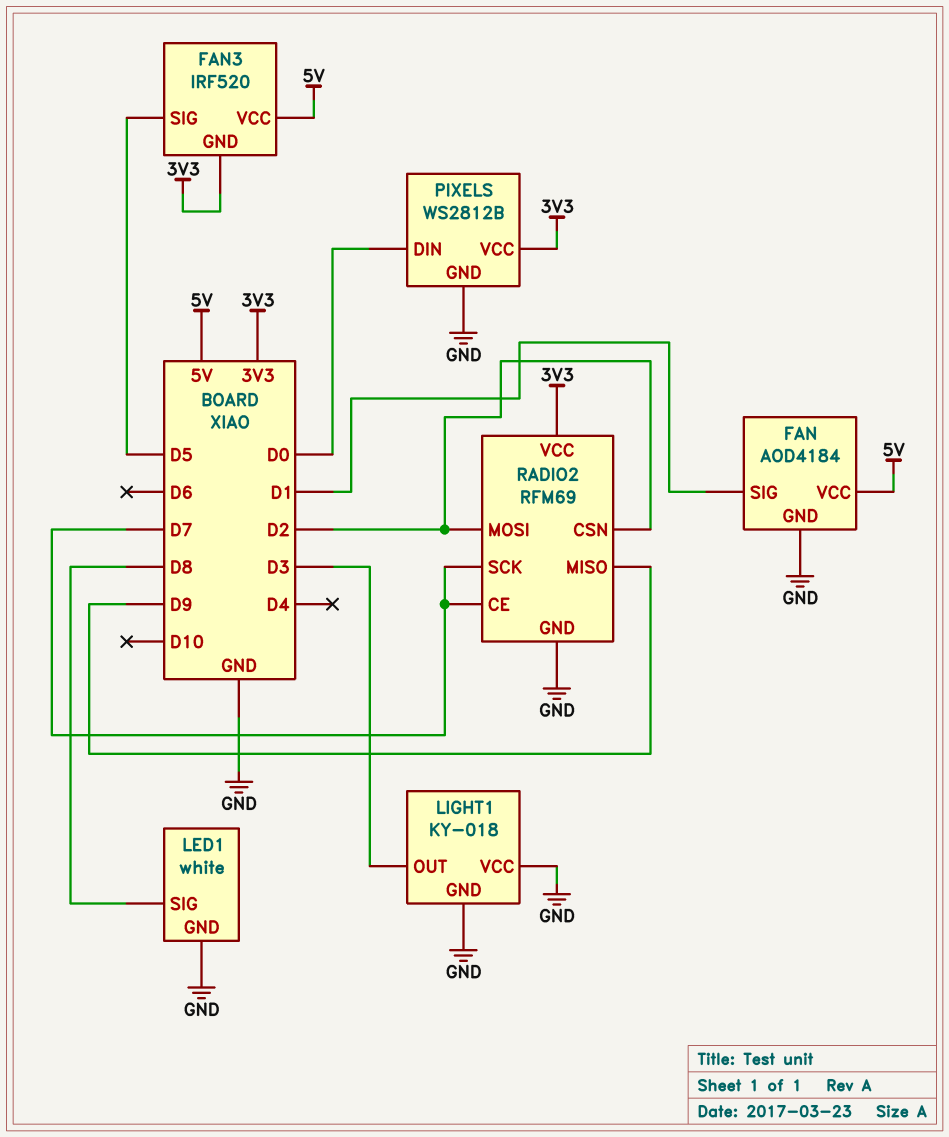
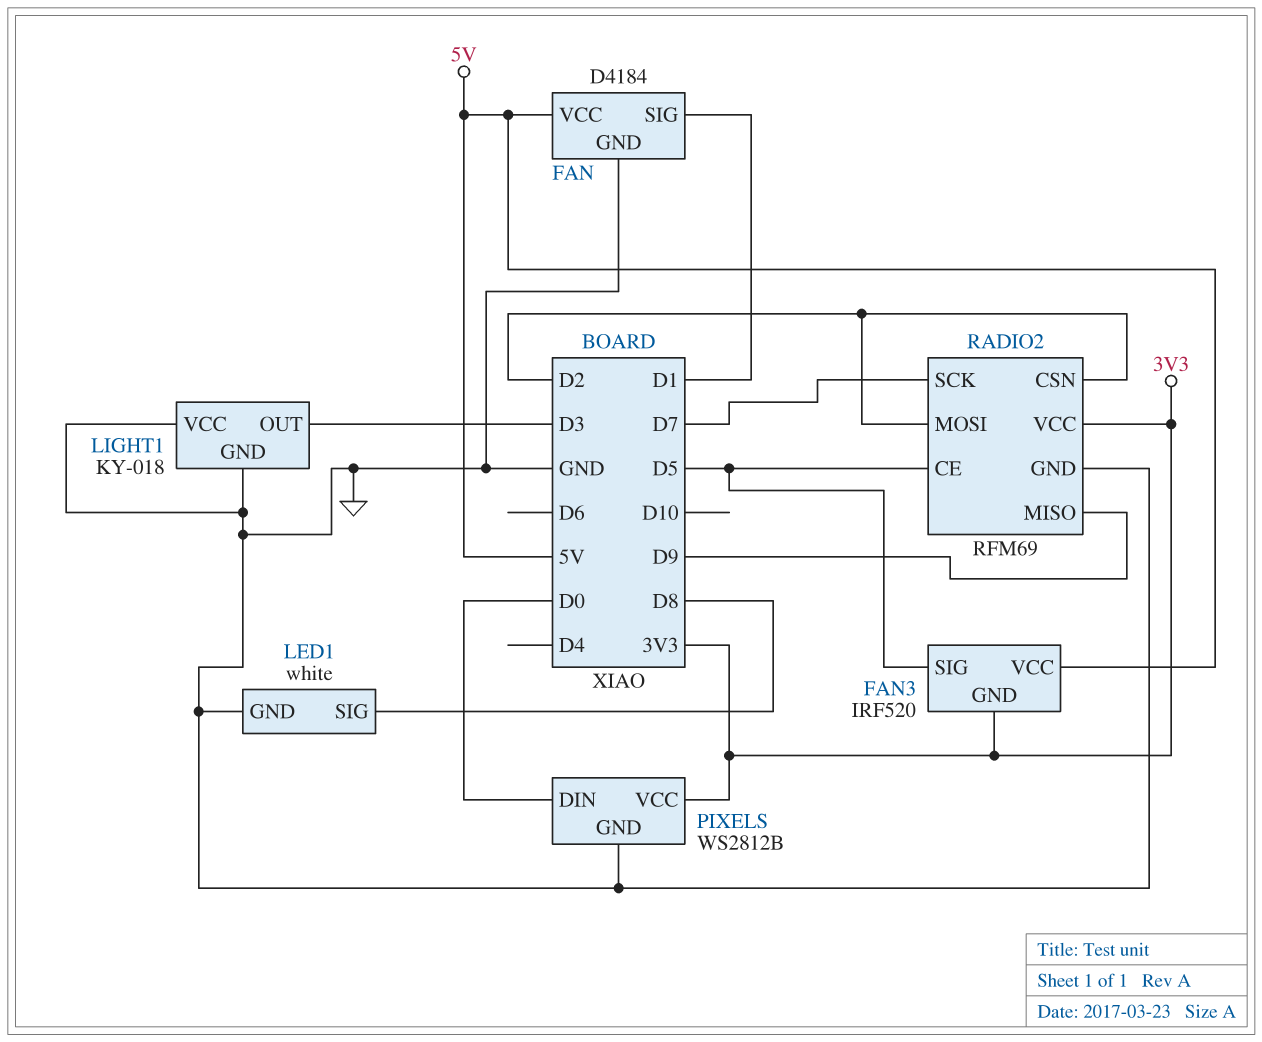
FAN: AOD4184 -> D4184
RADIO2 pin CE: D7 -> D5

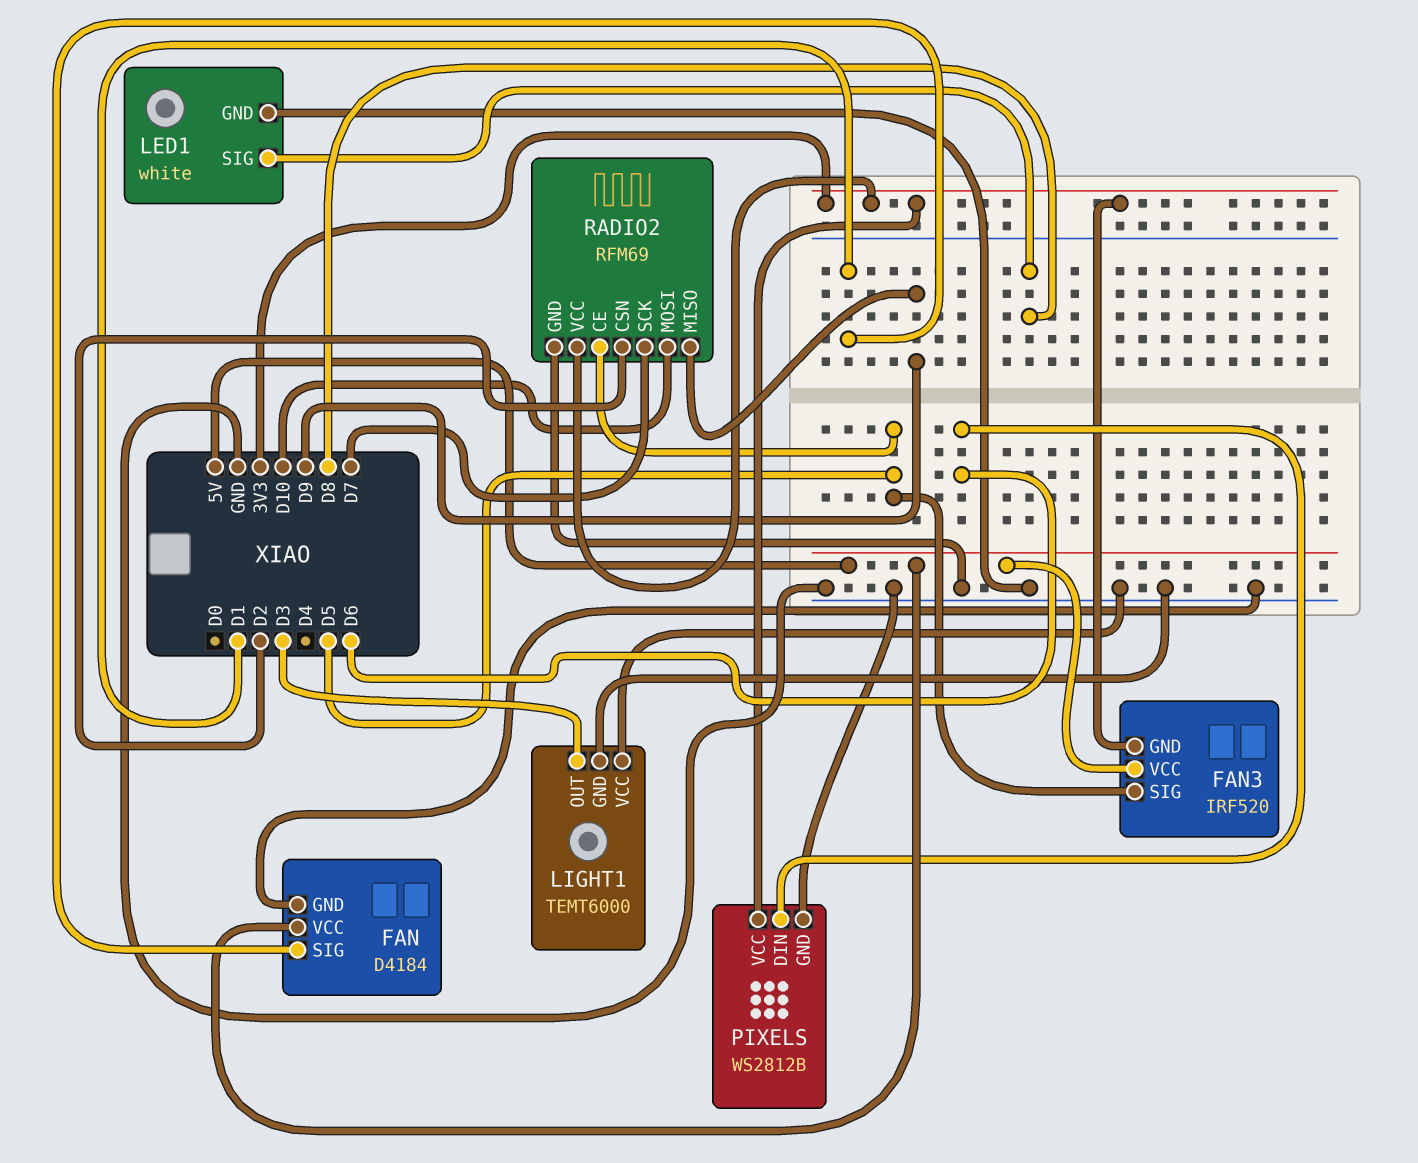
LIGHT1: KY-018 -> TEMT6000
PIXELS pin DIN: D0 -> D6
RADIO2 pin MOSI: D2 -> D10

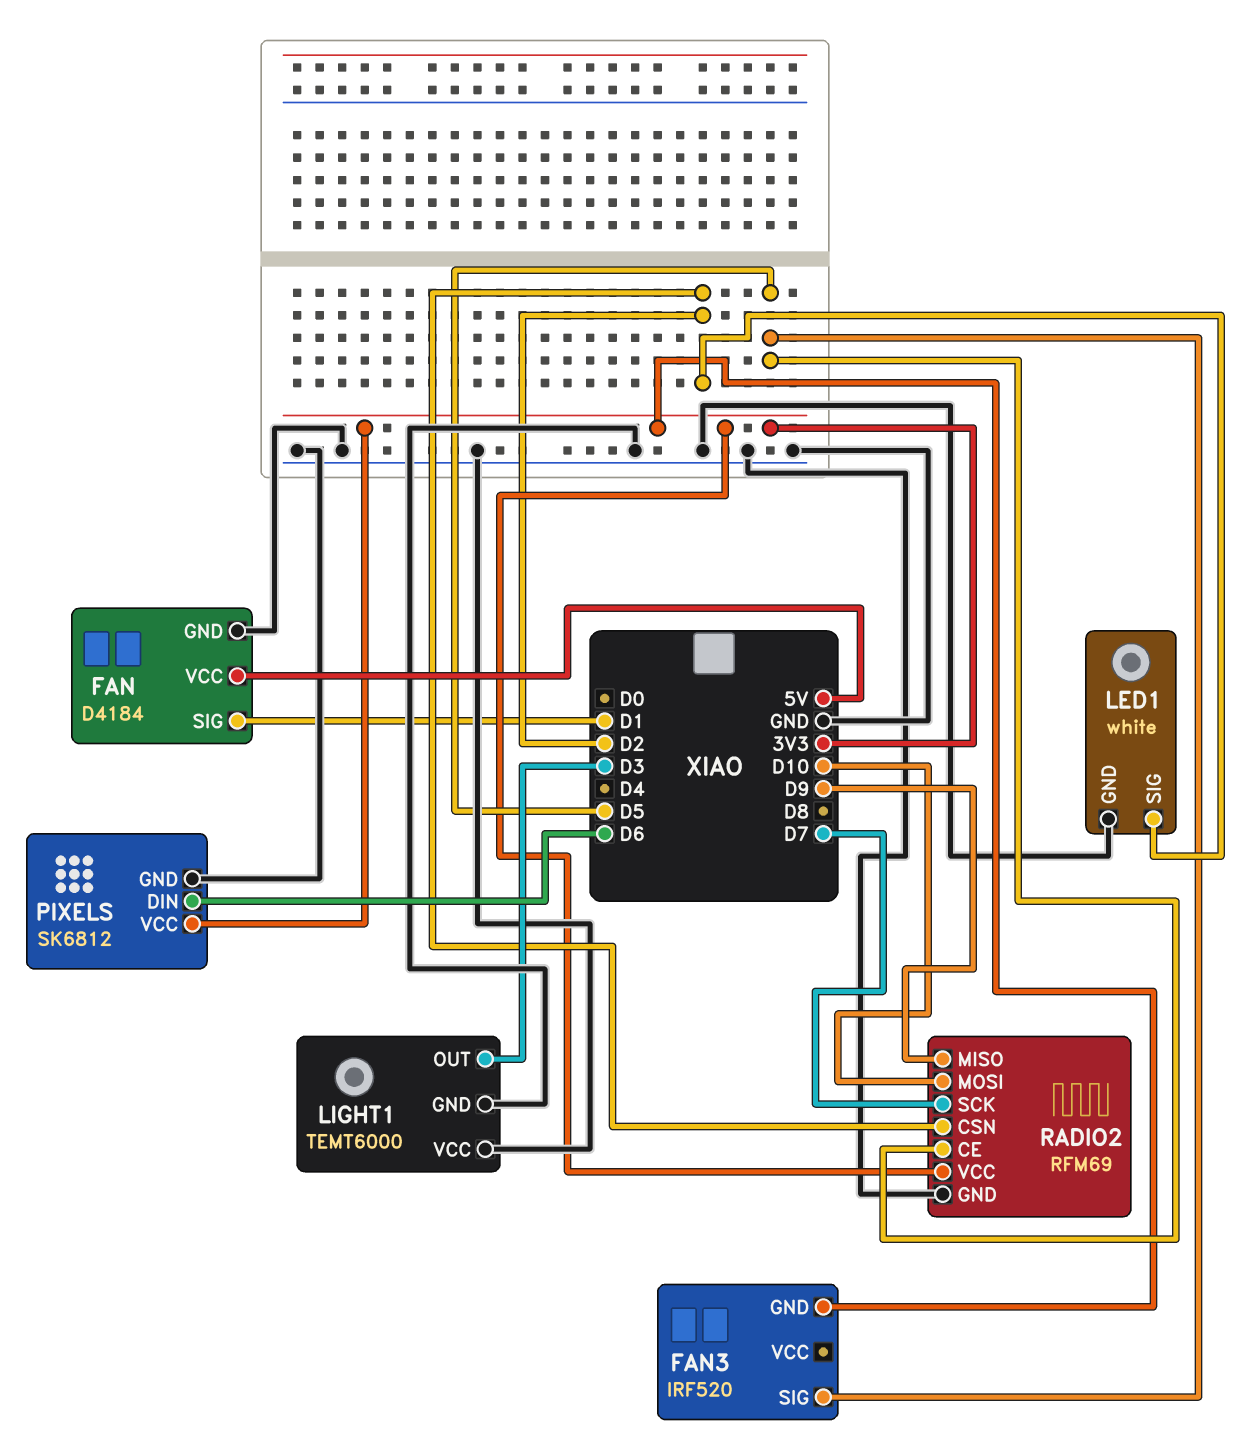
FAN3 pin VCC: 5V -> none
LED1 pin SIG: D8 -> D2
PIXELS: WS2812B -> SK6812

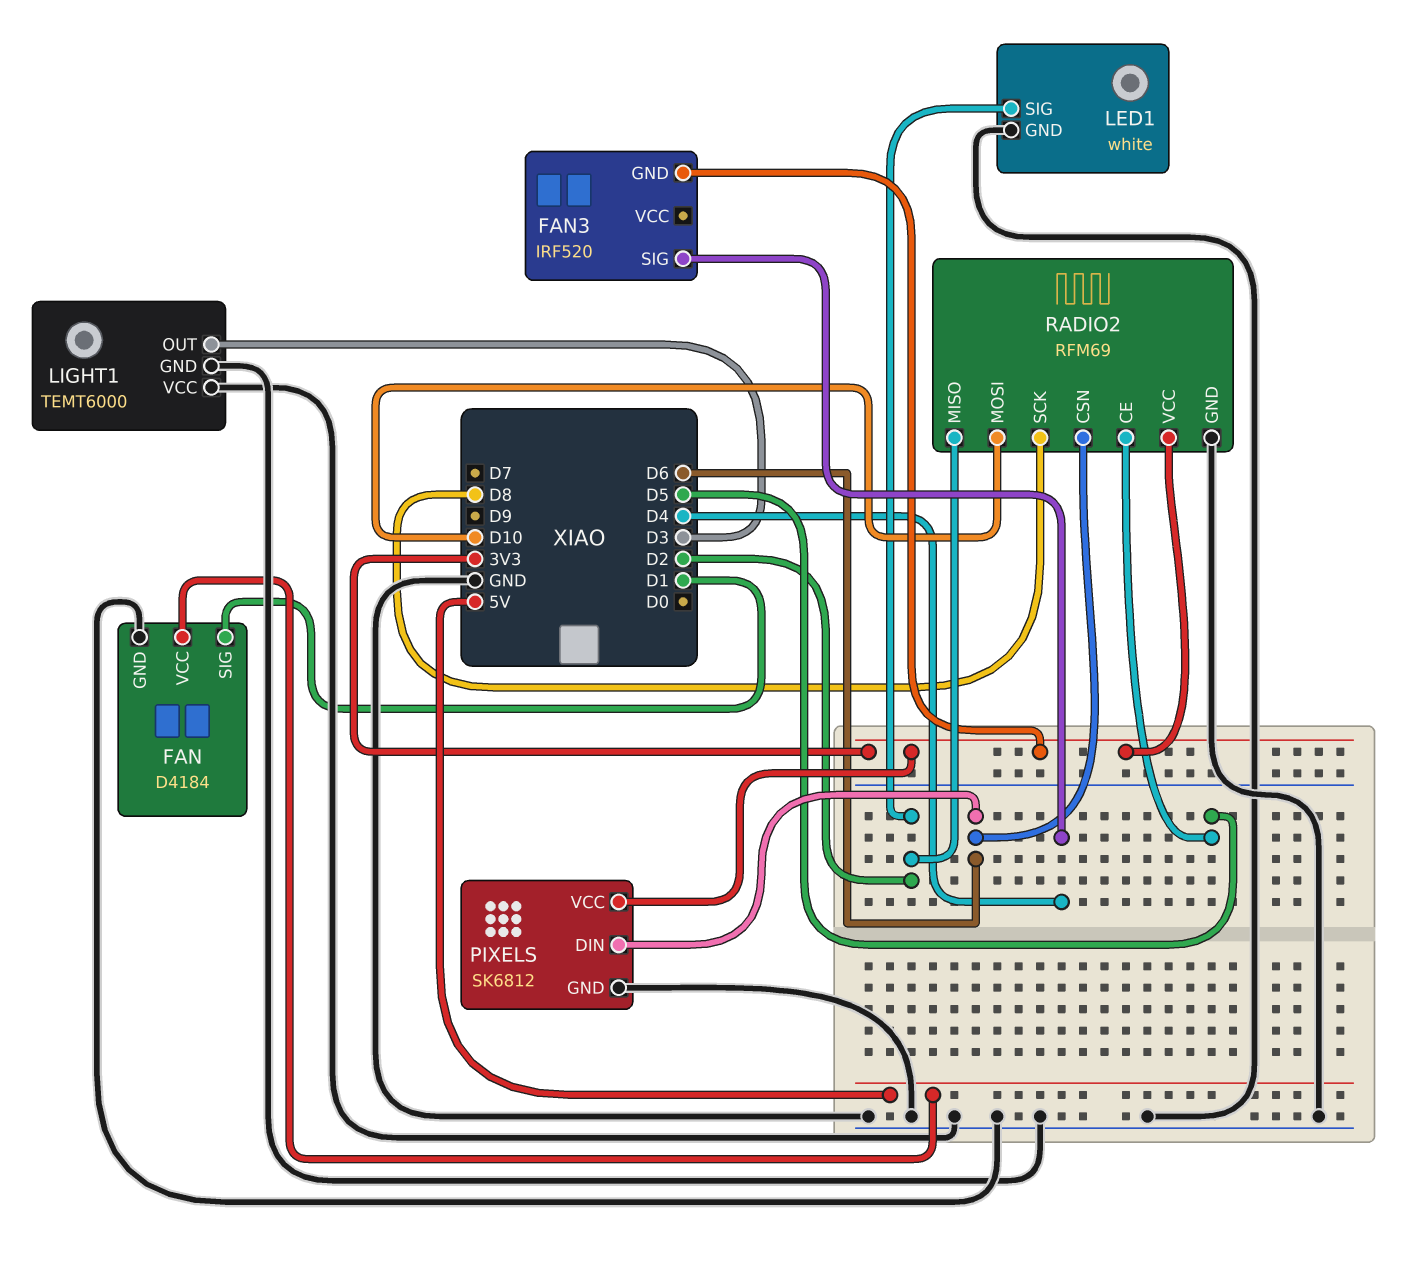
FAN3 pin SIG: D5 -> D4
RADIO2 pin CSN: D2 -> D6
RADIO2 pin MISO: D9 -> D2
RADIO2 pin SCK: D7 -> D8

